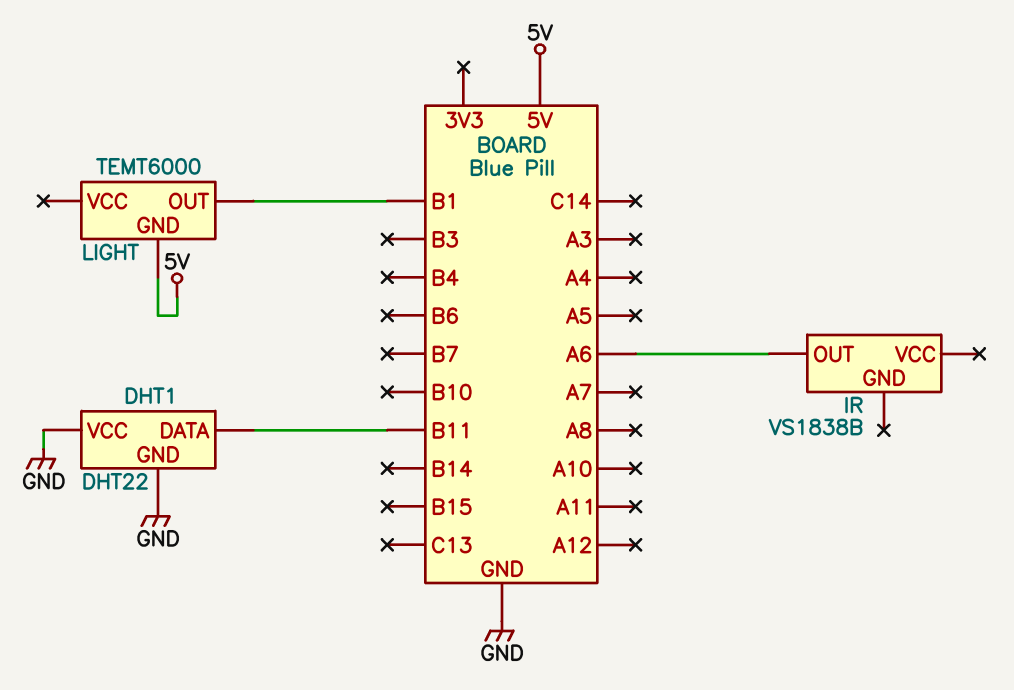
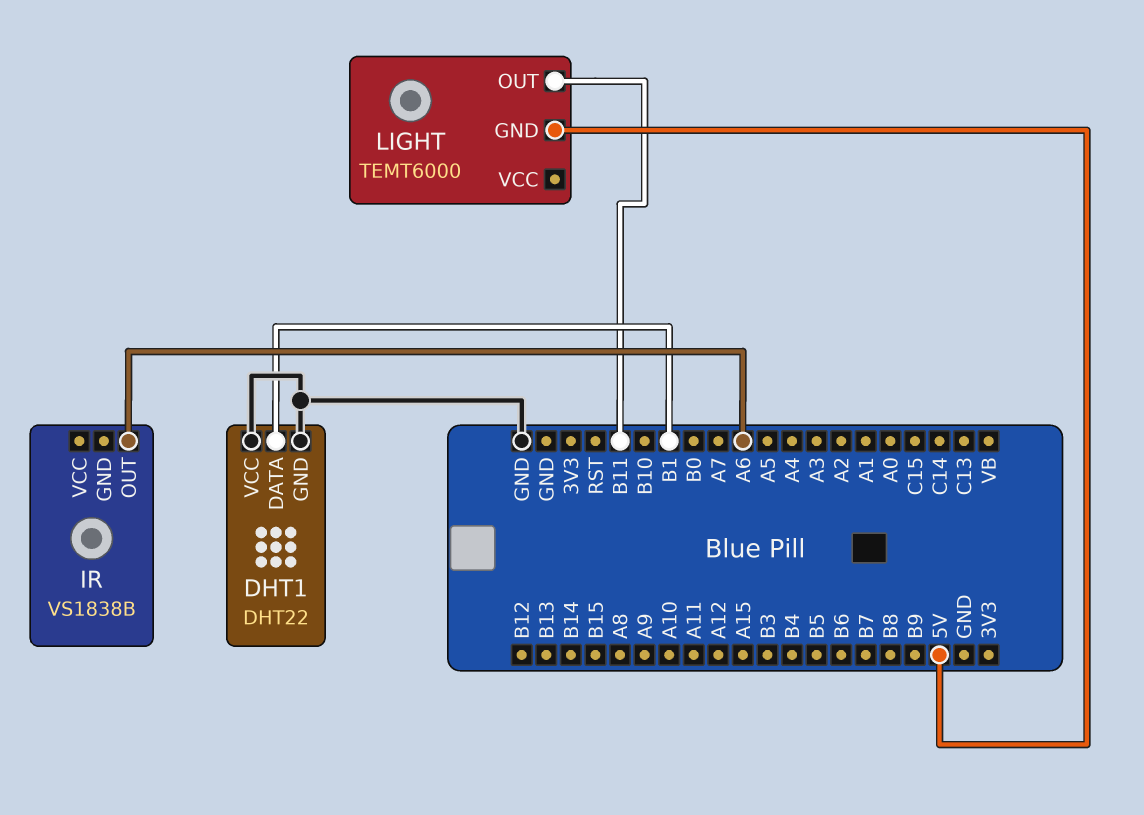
DHT1 pin DATA: B11 -> B1
LIGHT pin OUT: B1 -> B11

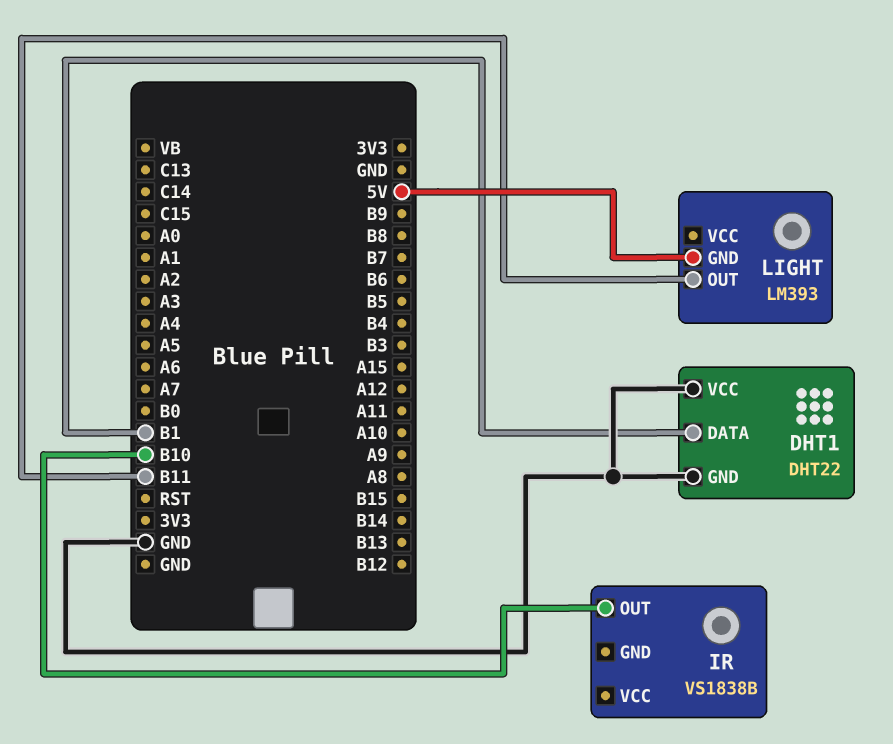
IR pin OUT: A6 -> B10
LIGHT: TEMT6000 -> LM393

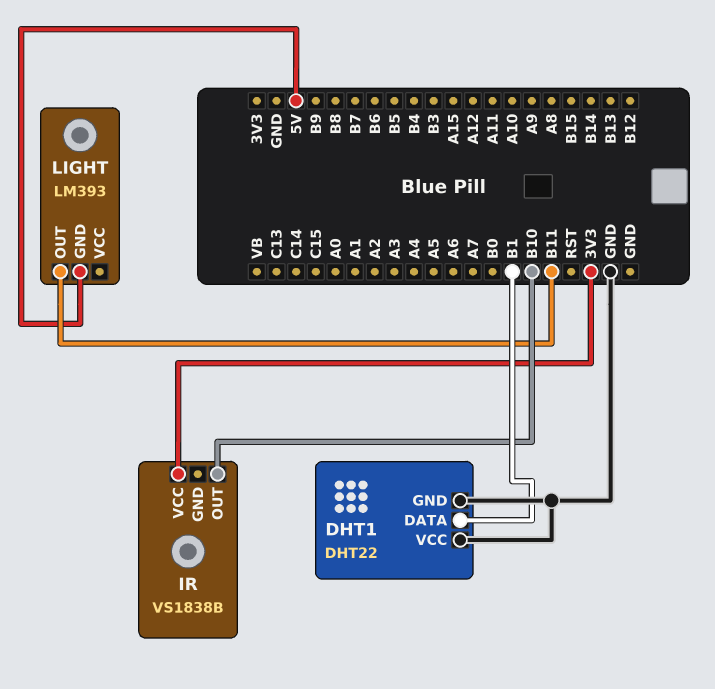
IR pin VCC: none -> 3V3

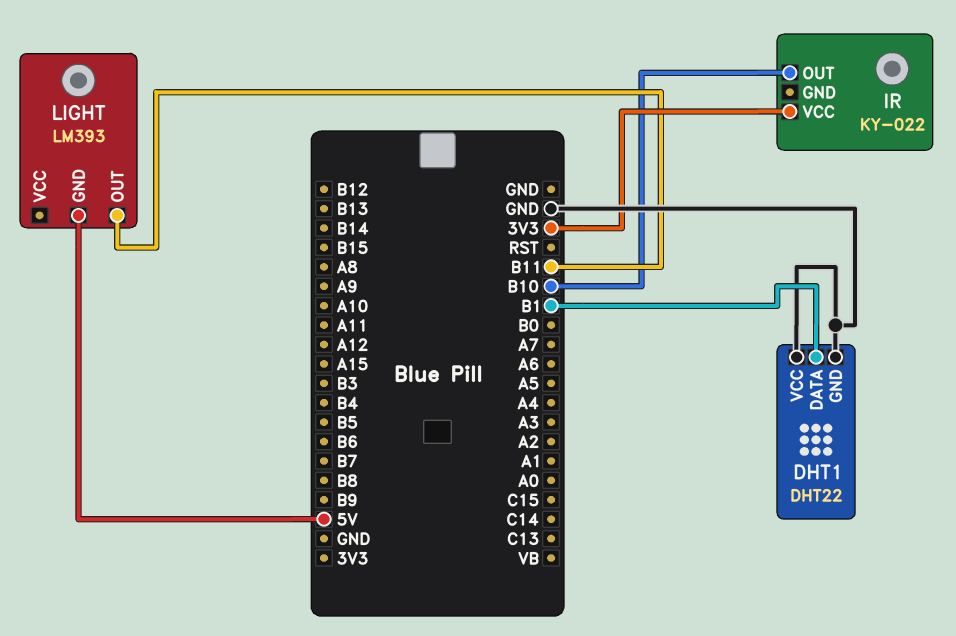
IR: VS1838B -> KY-022

